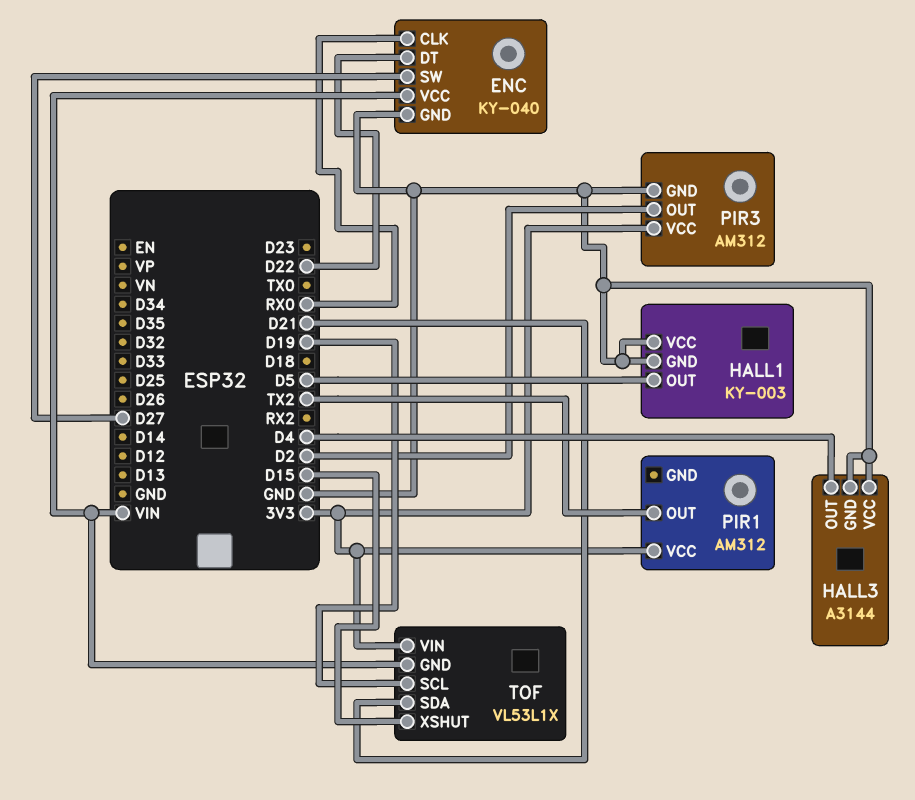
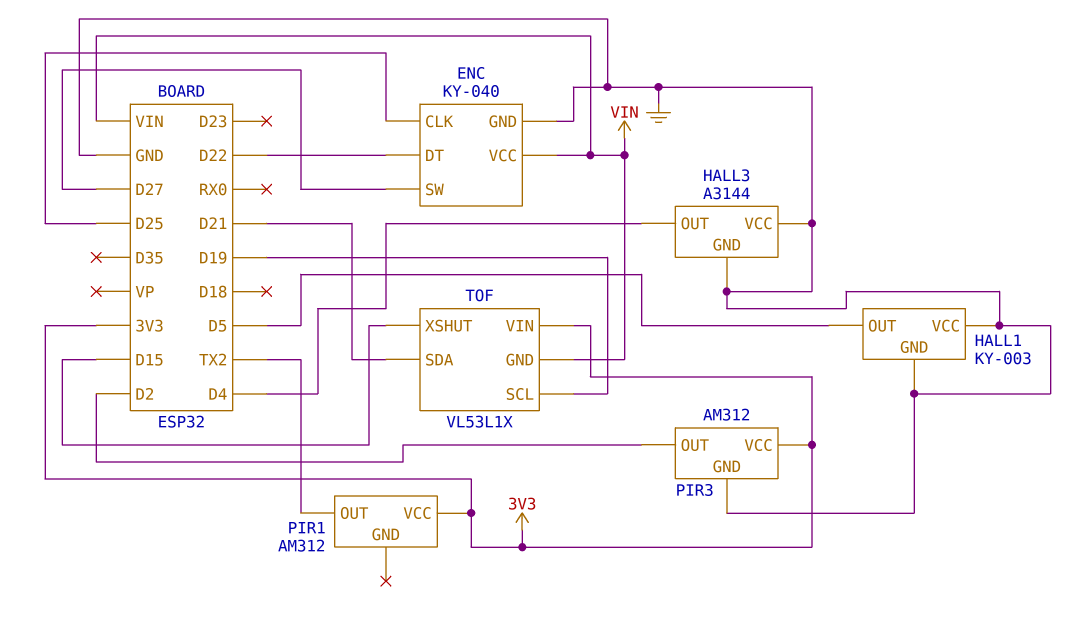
ENC pin CLK: RX0 -> D25

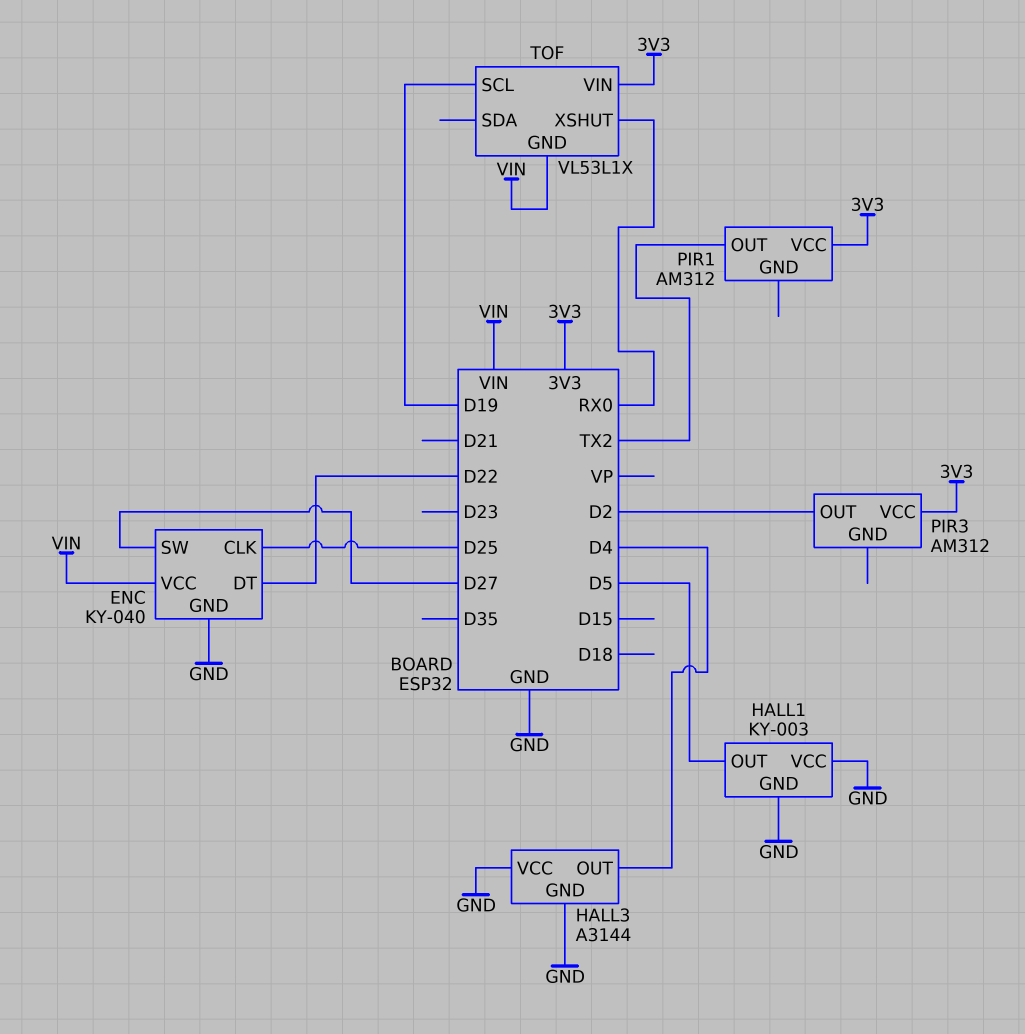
PIR3 pin GND: GND -> none
TOF pin SDA: D21 -> none
TOF pin XSHUT: D15 -> RX0

